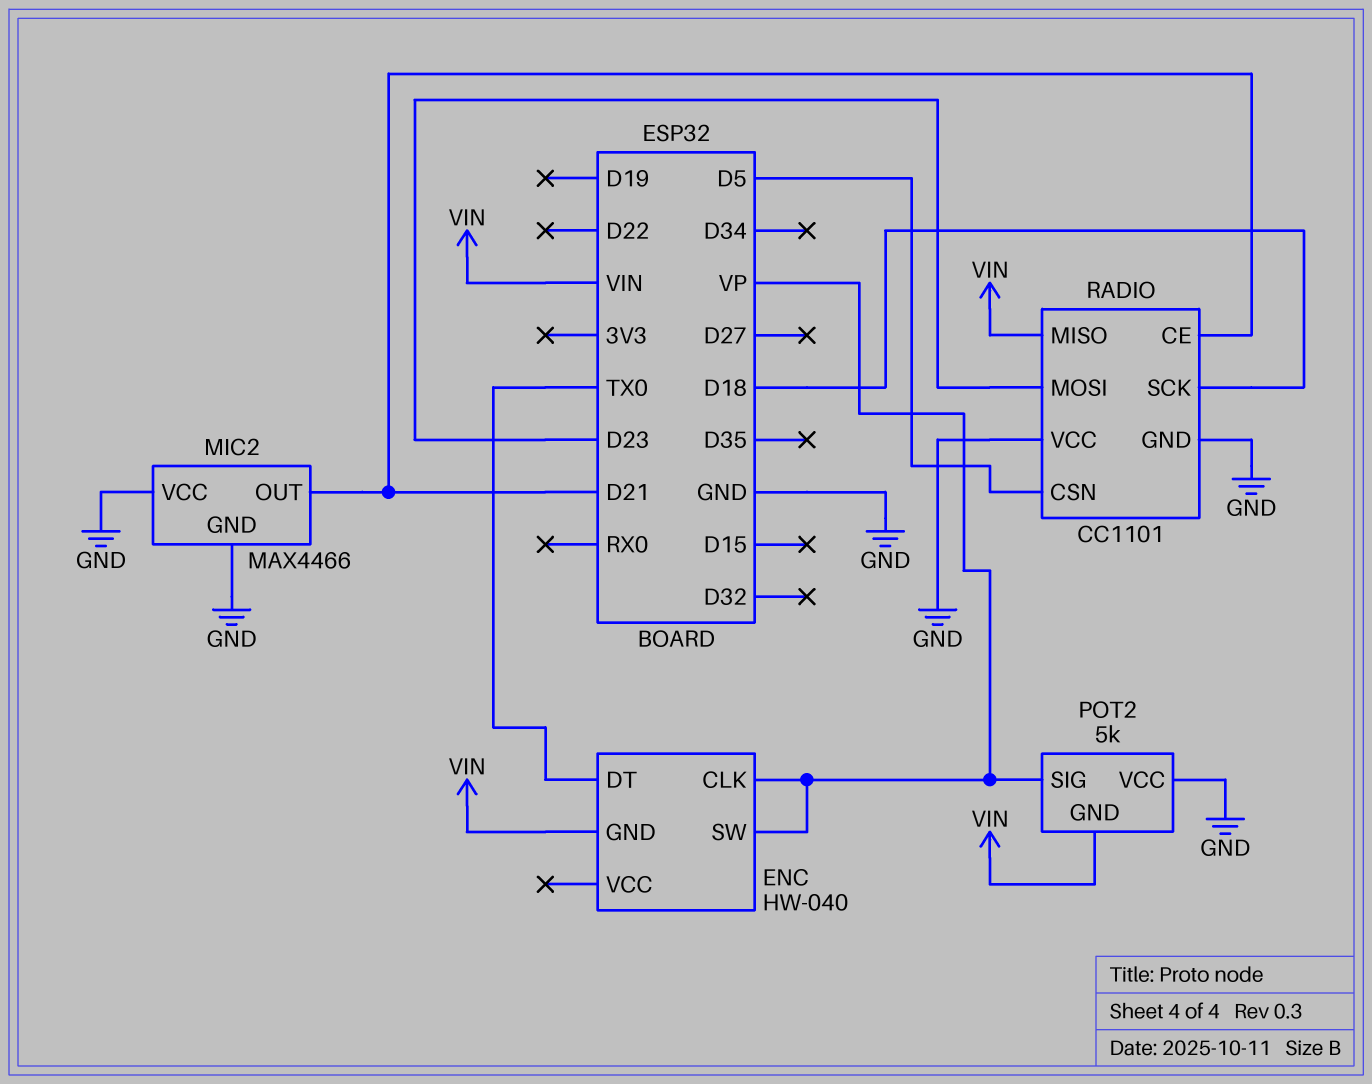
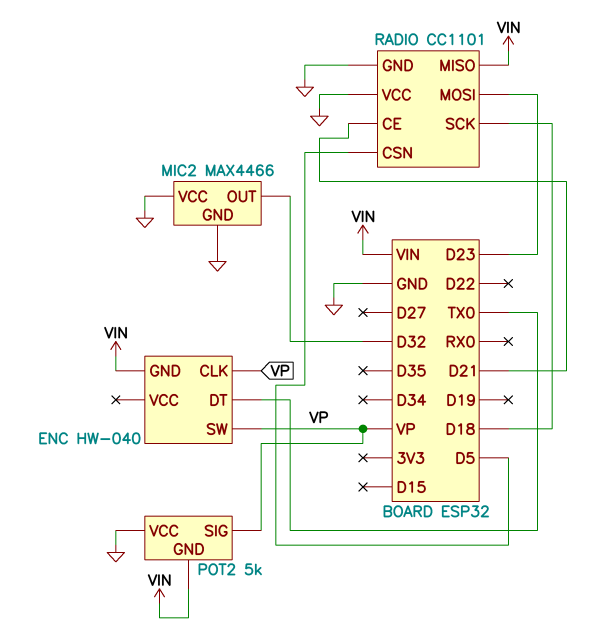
MIC2 pin OUT: D21 -> D32

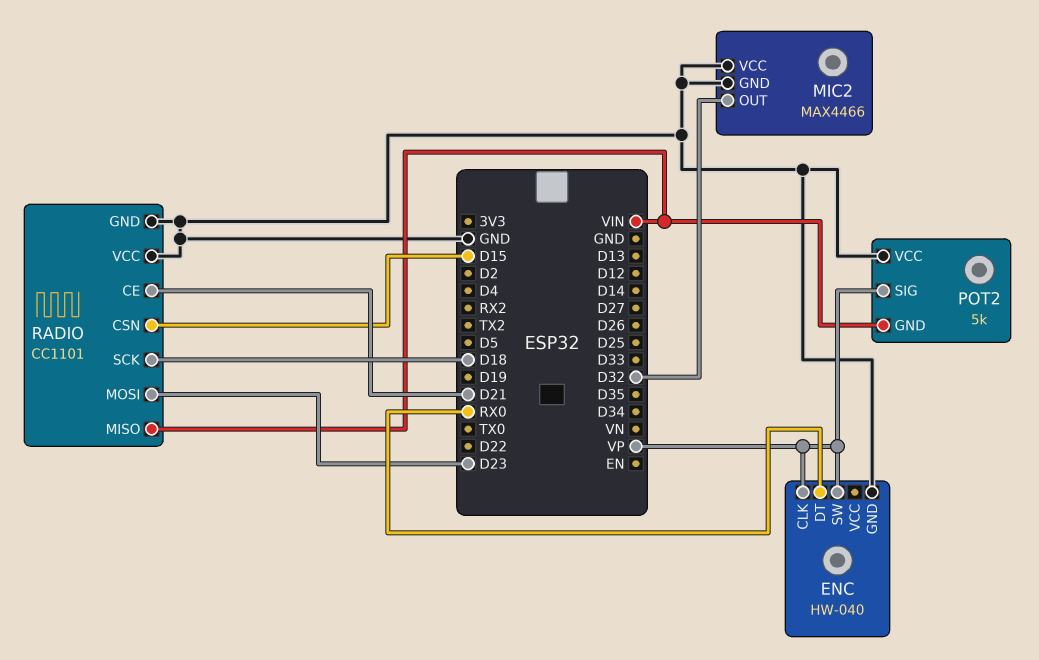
ENC pin DT: TX0 -> RX0
ENC pin GND: VIN -> GND
RADIO pin CSN: D5 -> D15

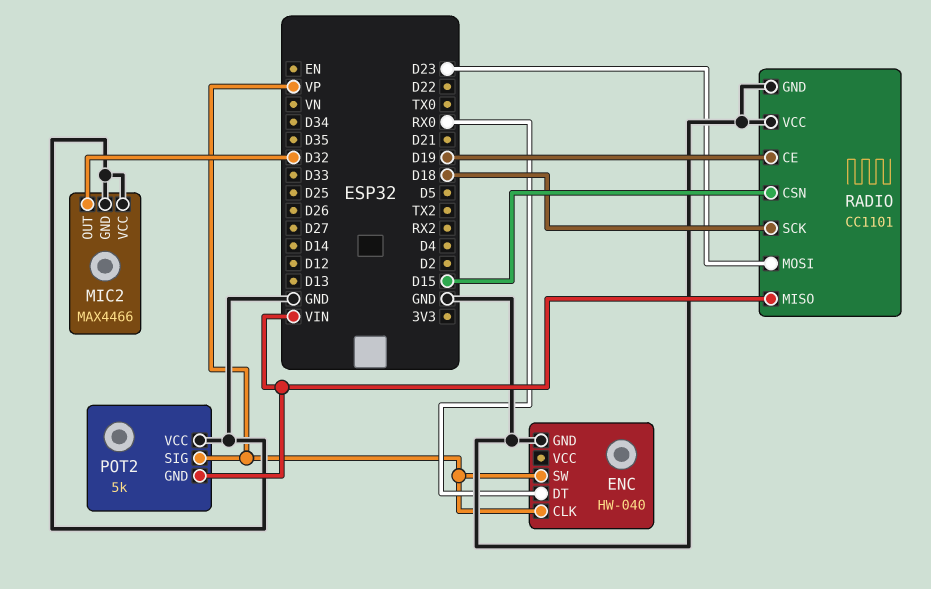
RADIO pin CE: D21 -> D19

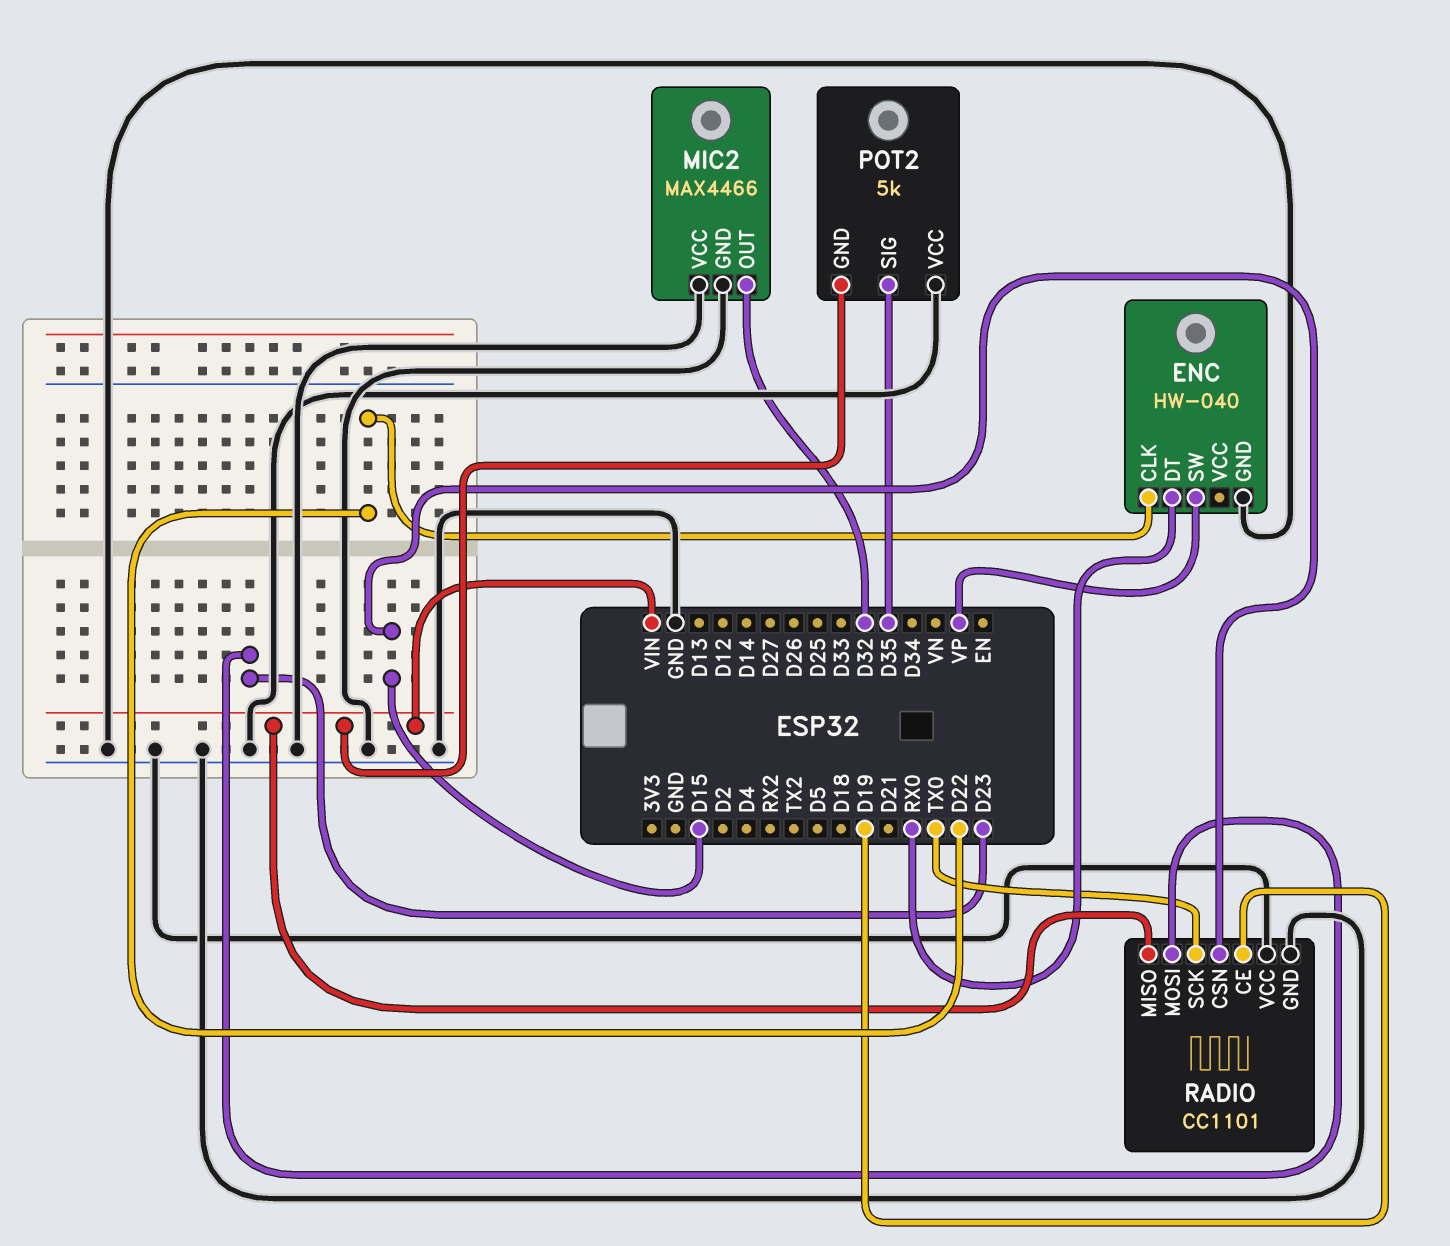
ENC pin CLK: VP -> D22
POT2 pin SIG: VP -> D35
RADIO pin SCK: D18 -> TX0

